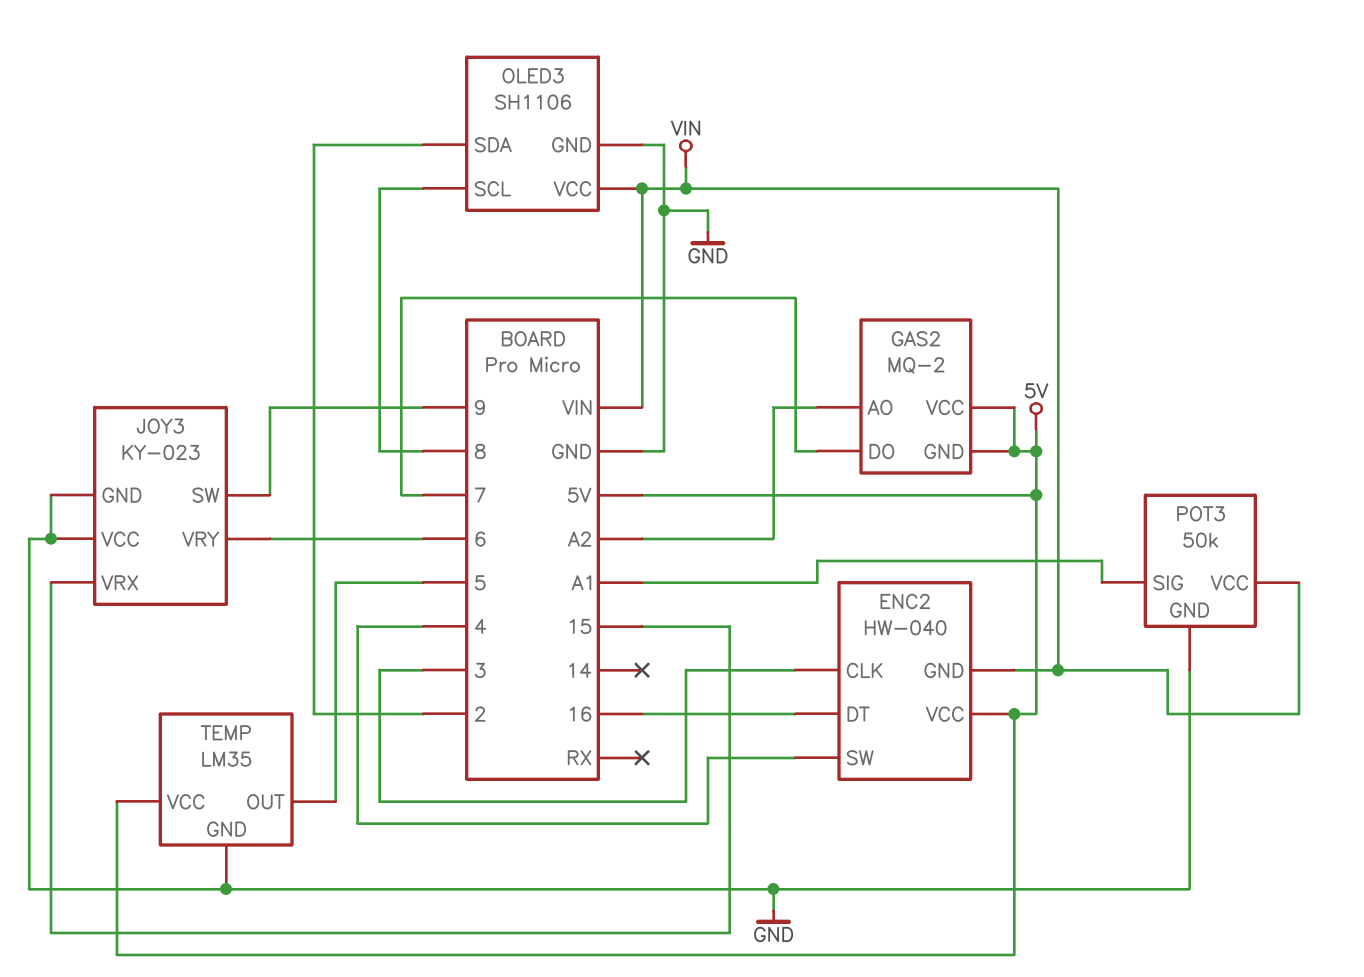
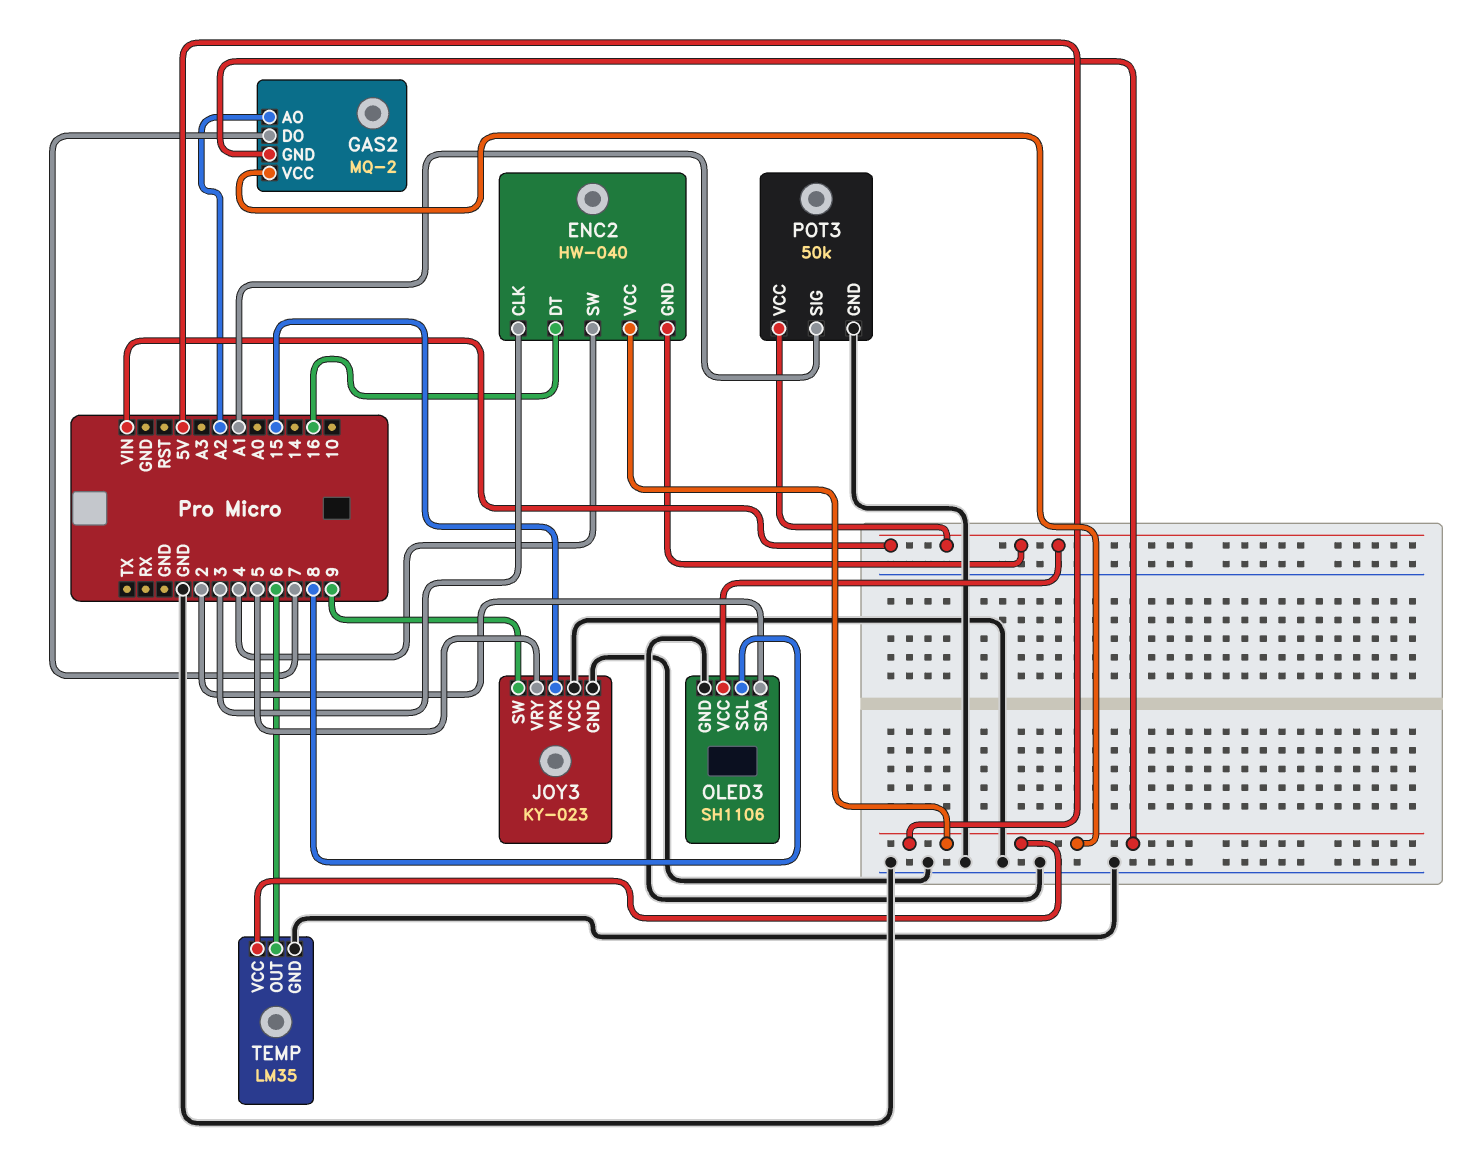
JOY3 pin VRY: 6 -> 5
TEMP pin OUT: 5 -> 6

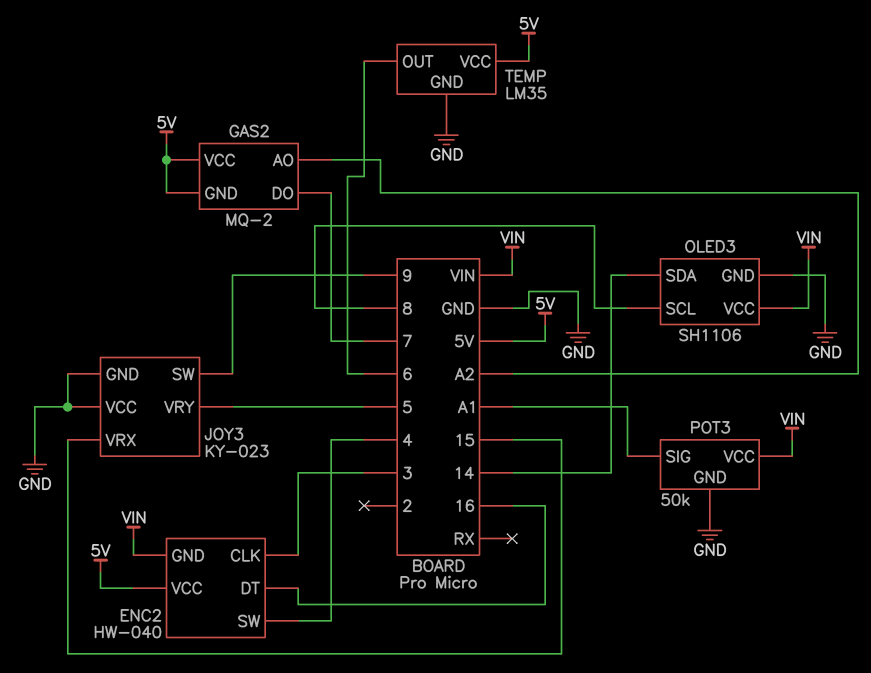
OLED3 pin SDA: 2 -> 14

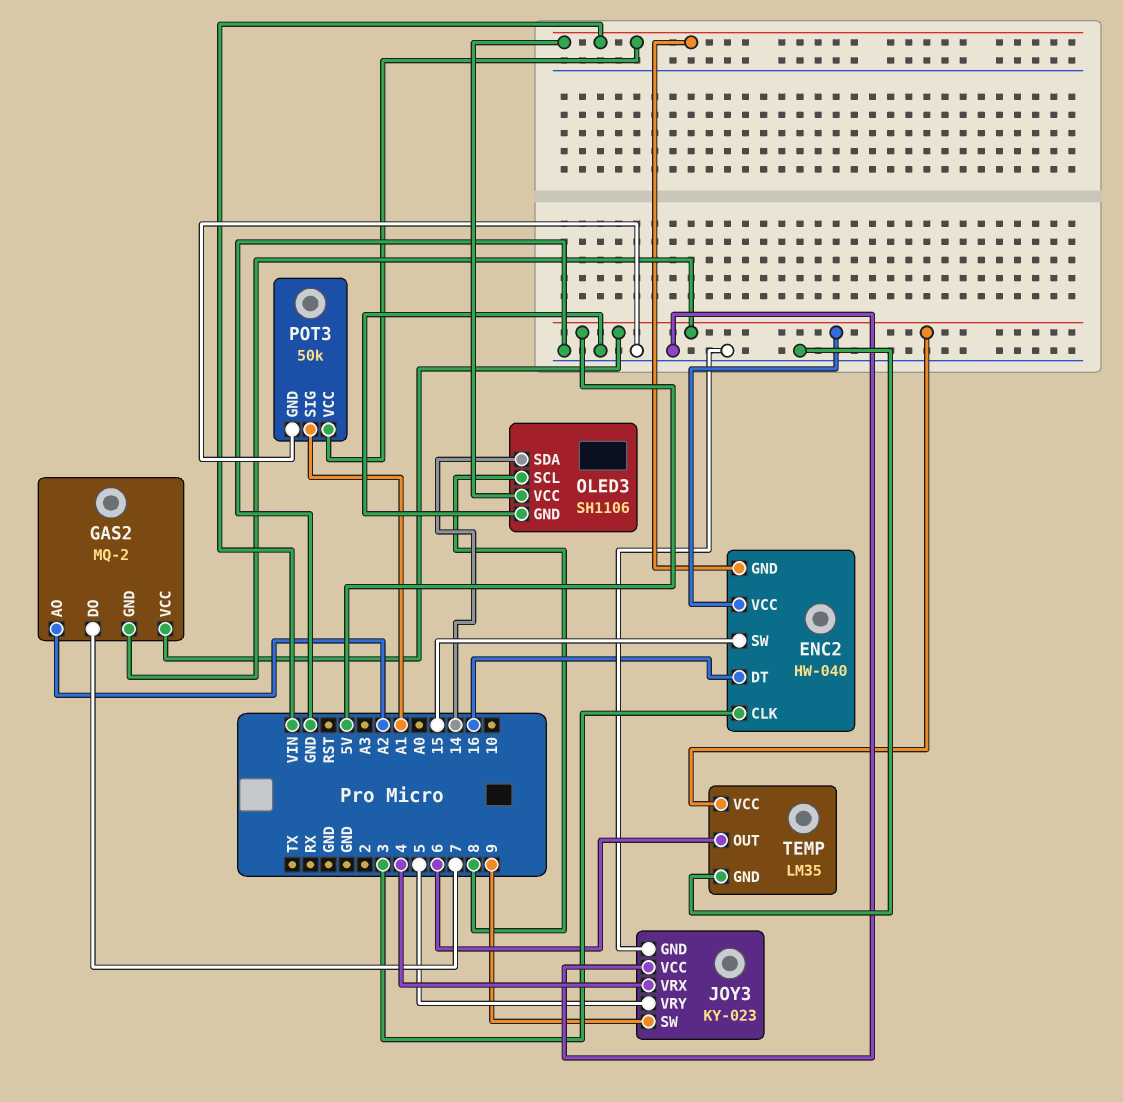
ENC2 pin SW: 4 -> 15
JOY3 pin VRX: 15 -> 4

